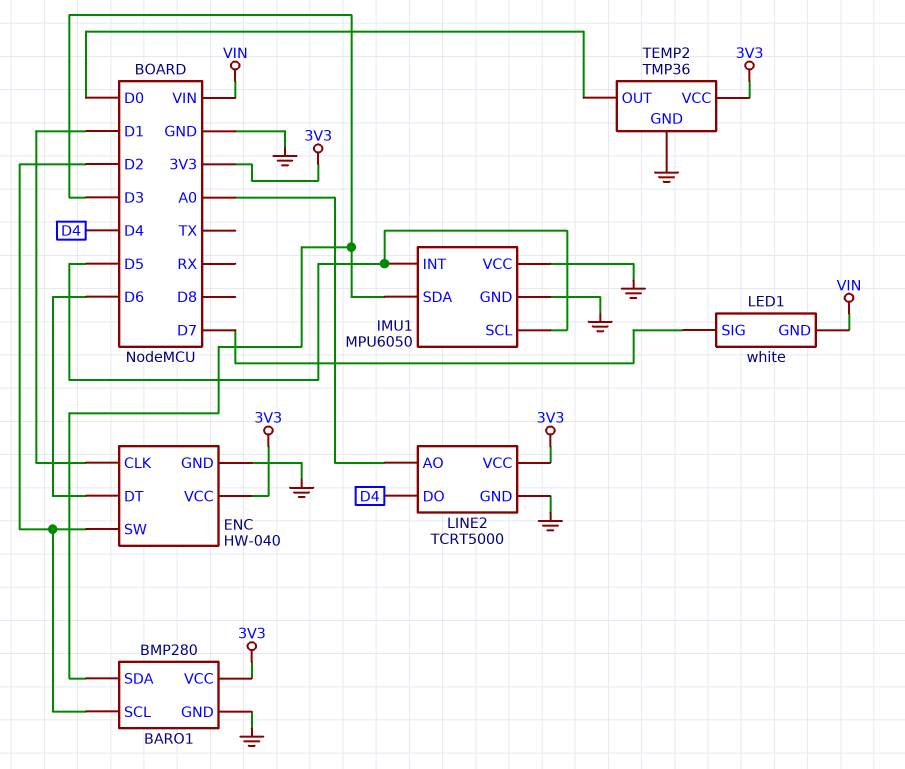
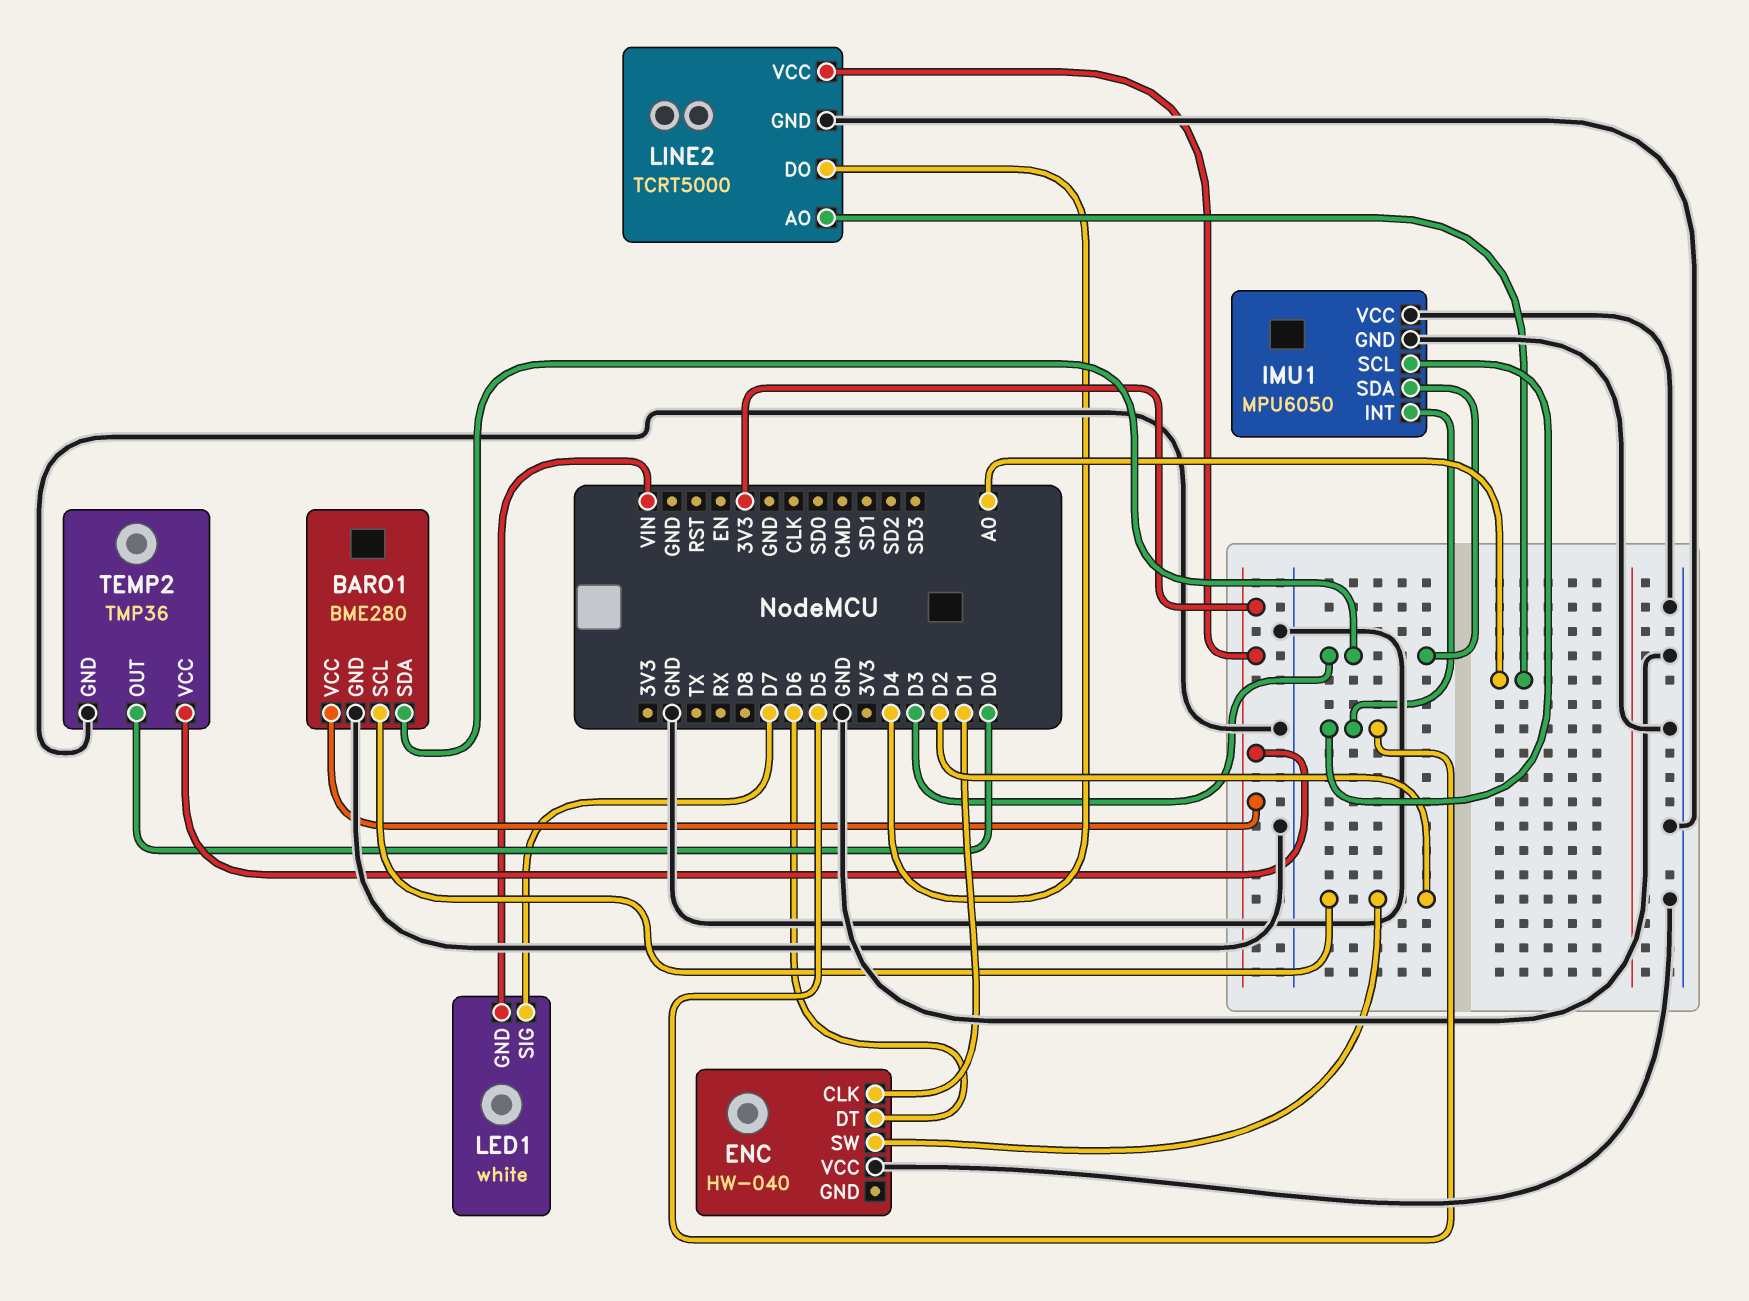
BARO1: BMP280 -> BME280
ENC pin GND: GND -> none
ENC pin VCC: 3V3 -> GND

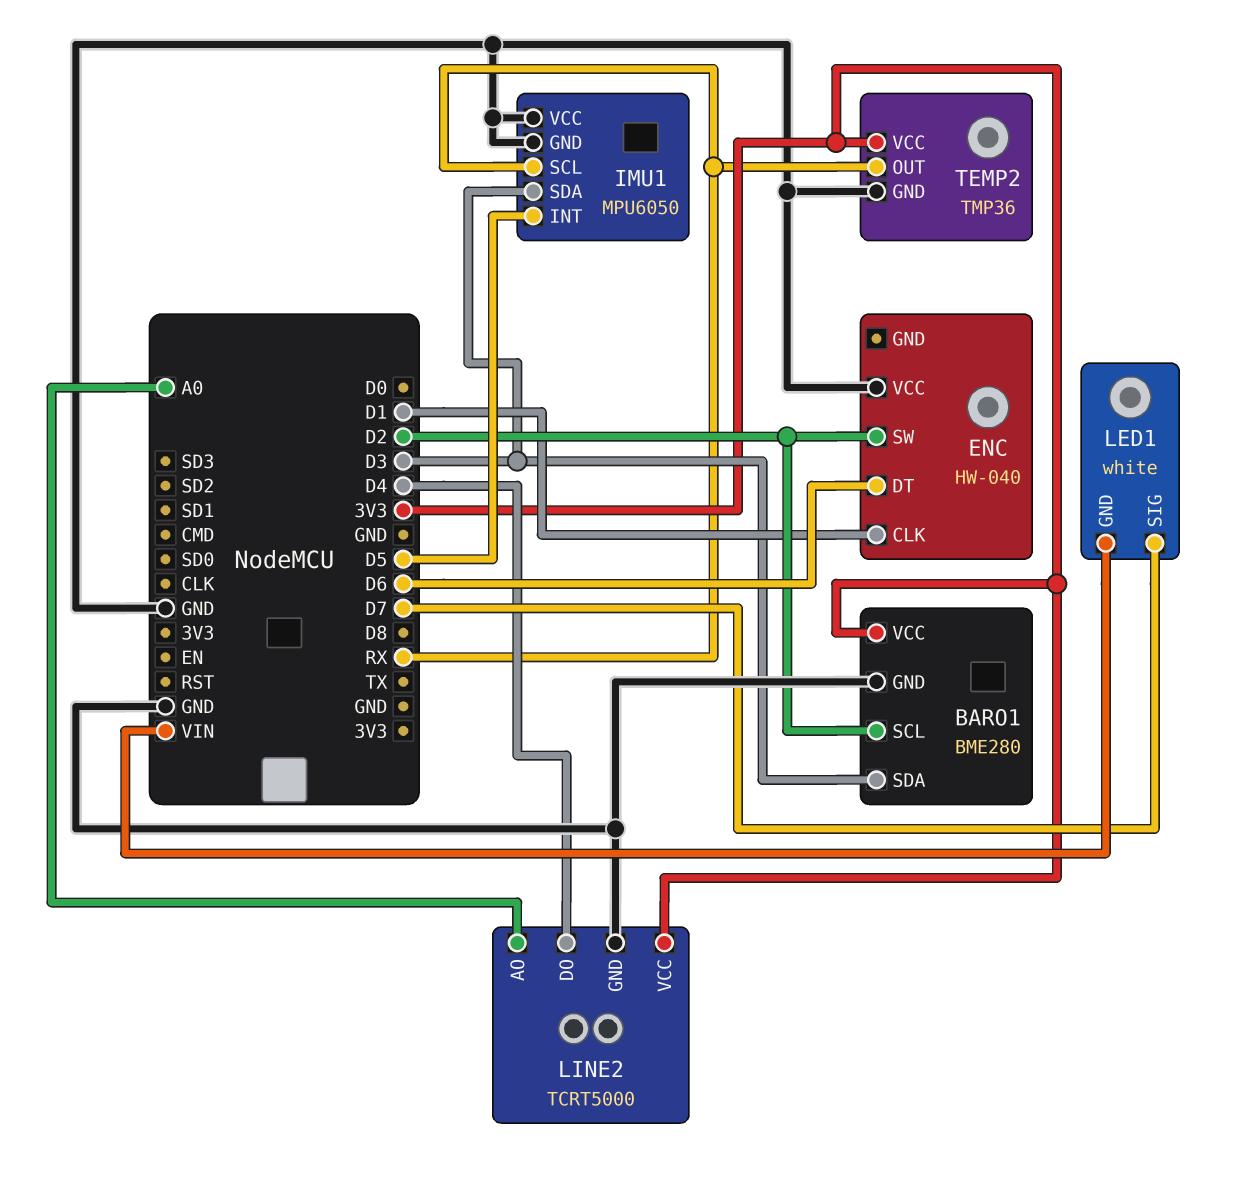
IMU1 pin SCL: D5 -> RX
TEMP2 pin OUT: D0 -> RX

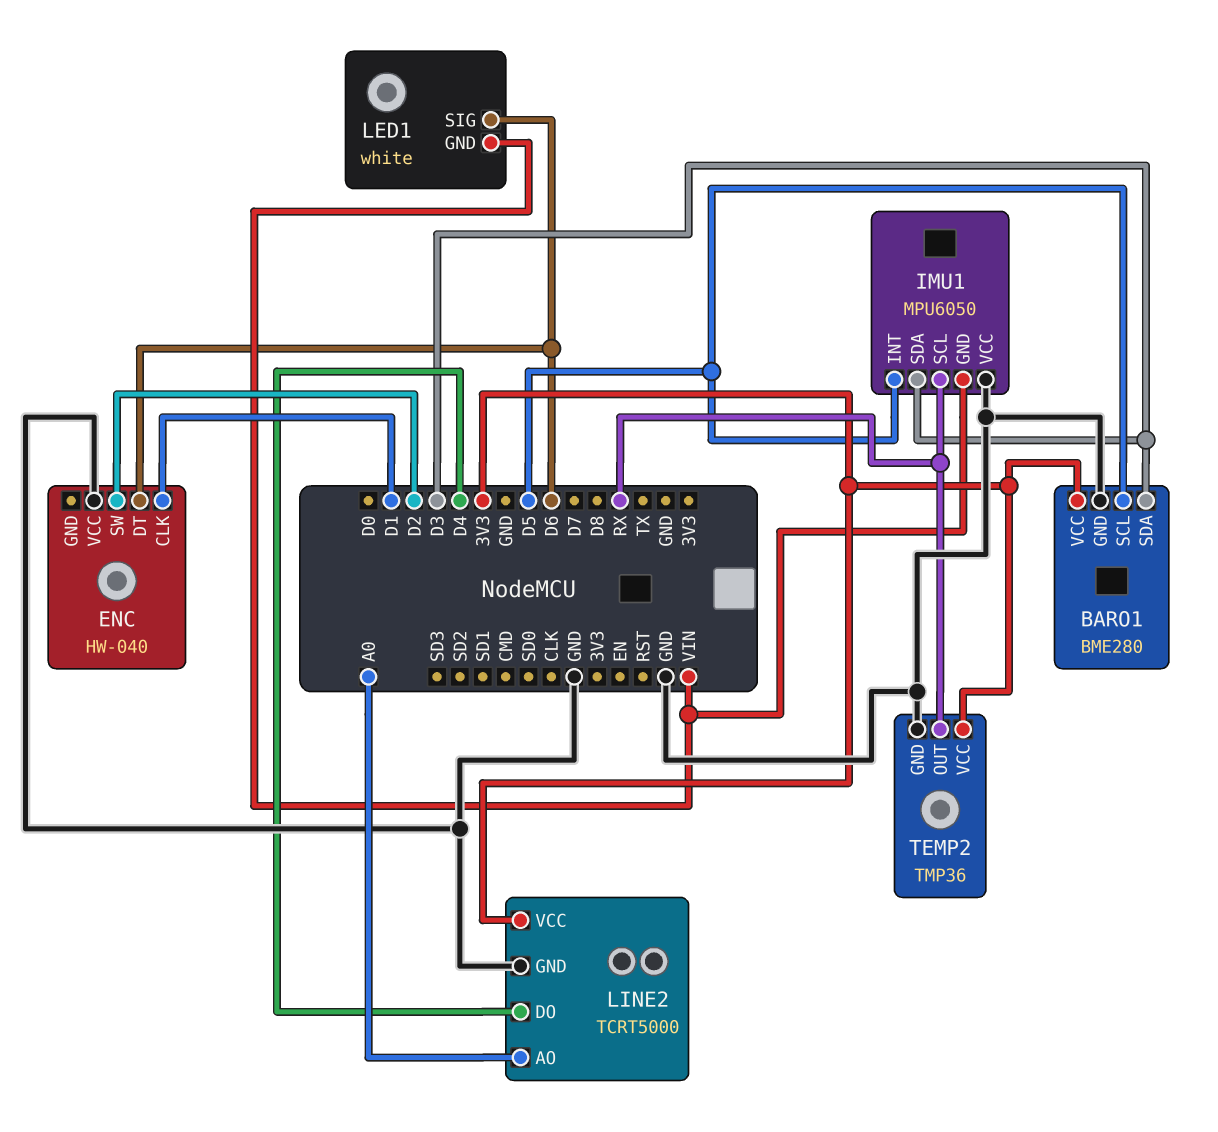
BARO1 pin SCL: D2 -> D5
IMU1 pin GND: GND -> VIN
LED1 pin SIG: D7 -> D6

